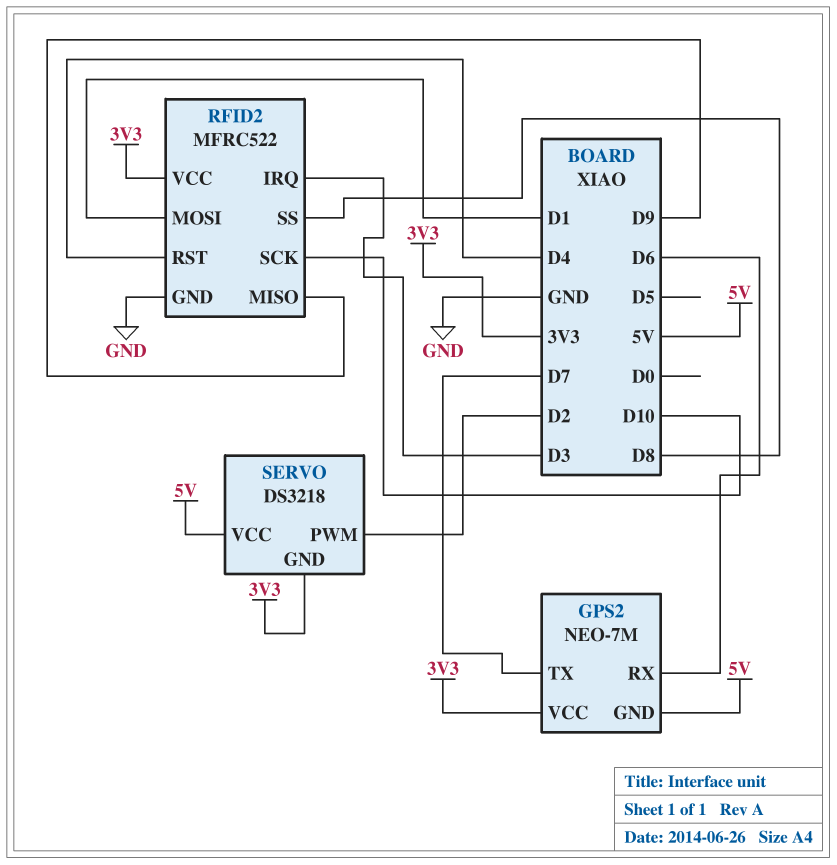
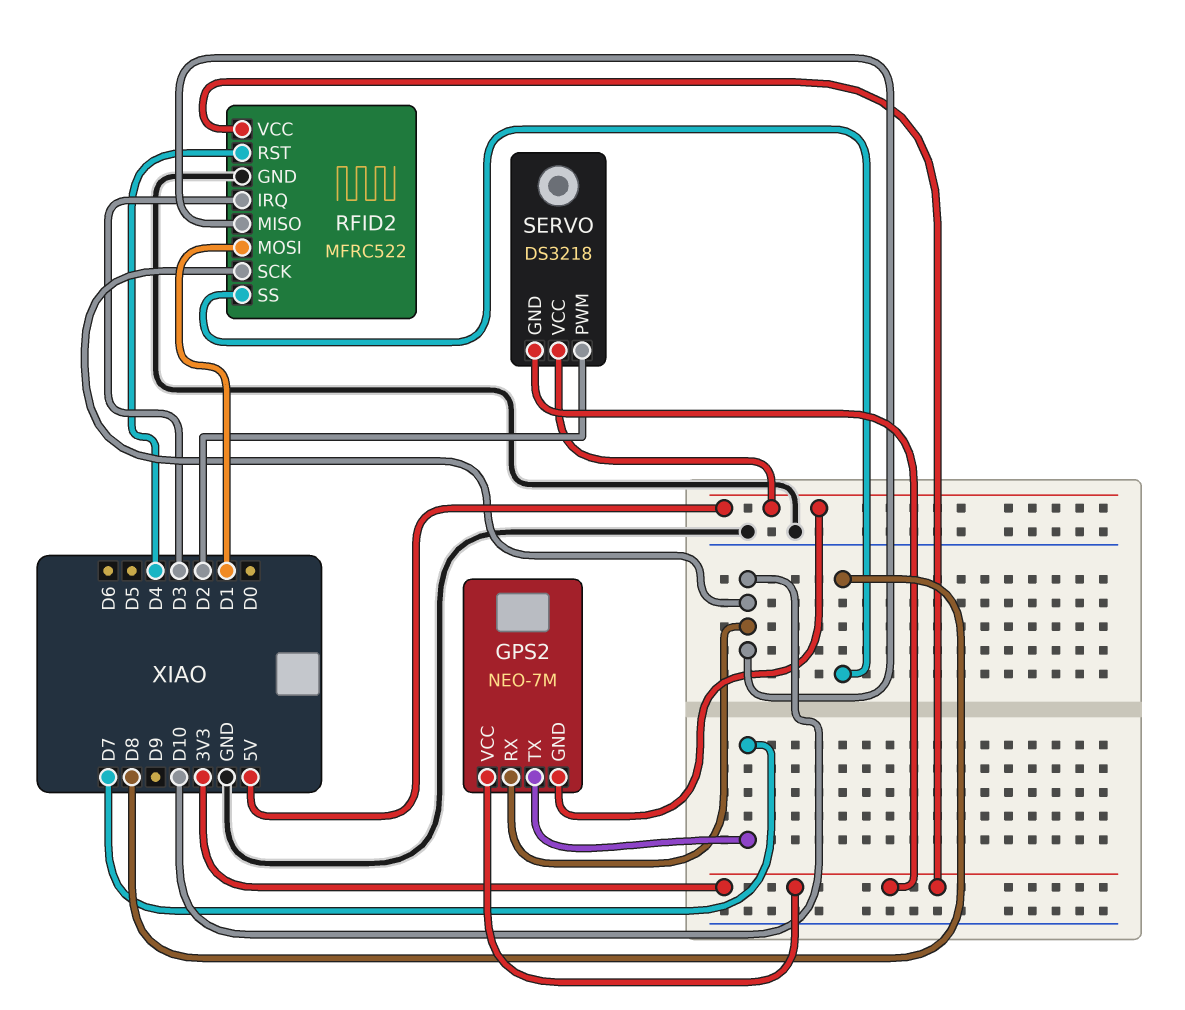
GPS2 pin RX: D6 -> D10
RFID2 pin MISO: D9 -> D10

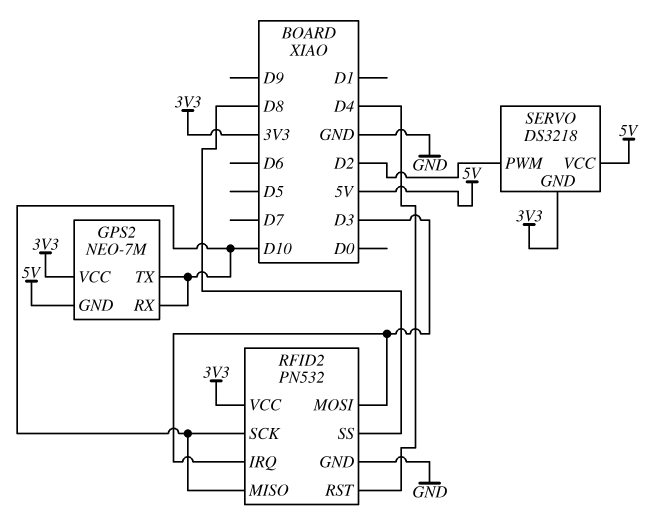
GPS2 pin TX: D7 -> D10
RFID2: MFRC522 -> PN532
RFID2 pin MOSI: D1 -> D3

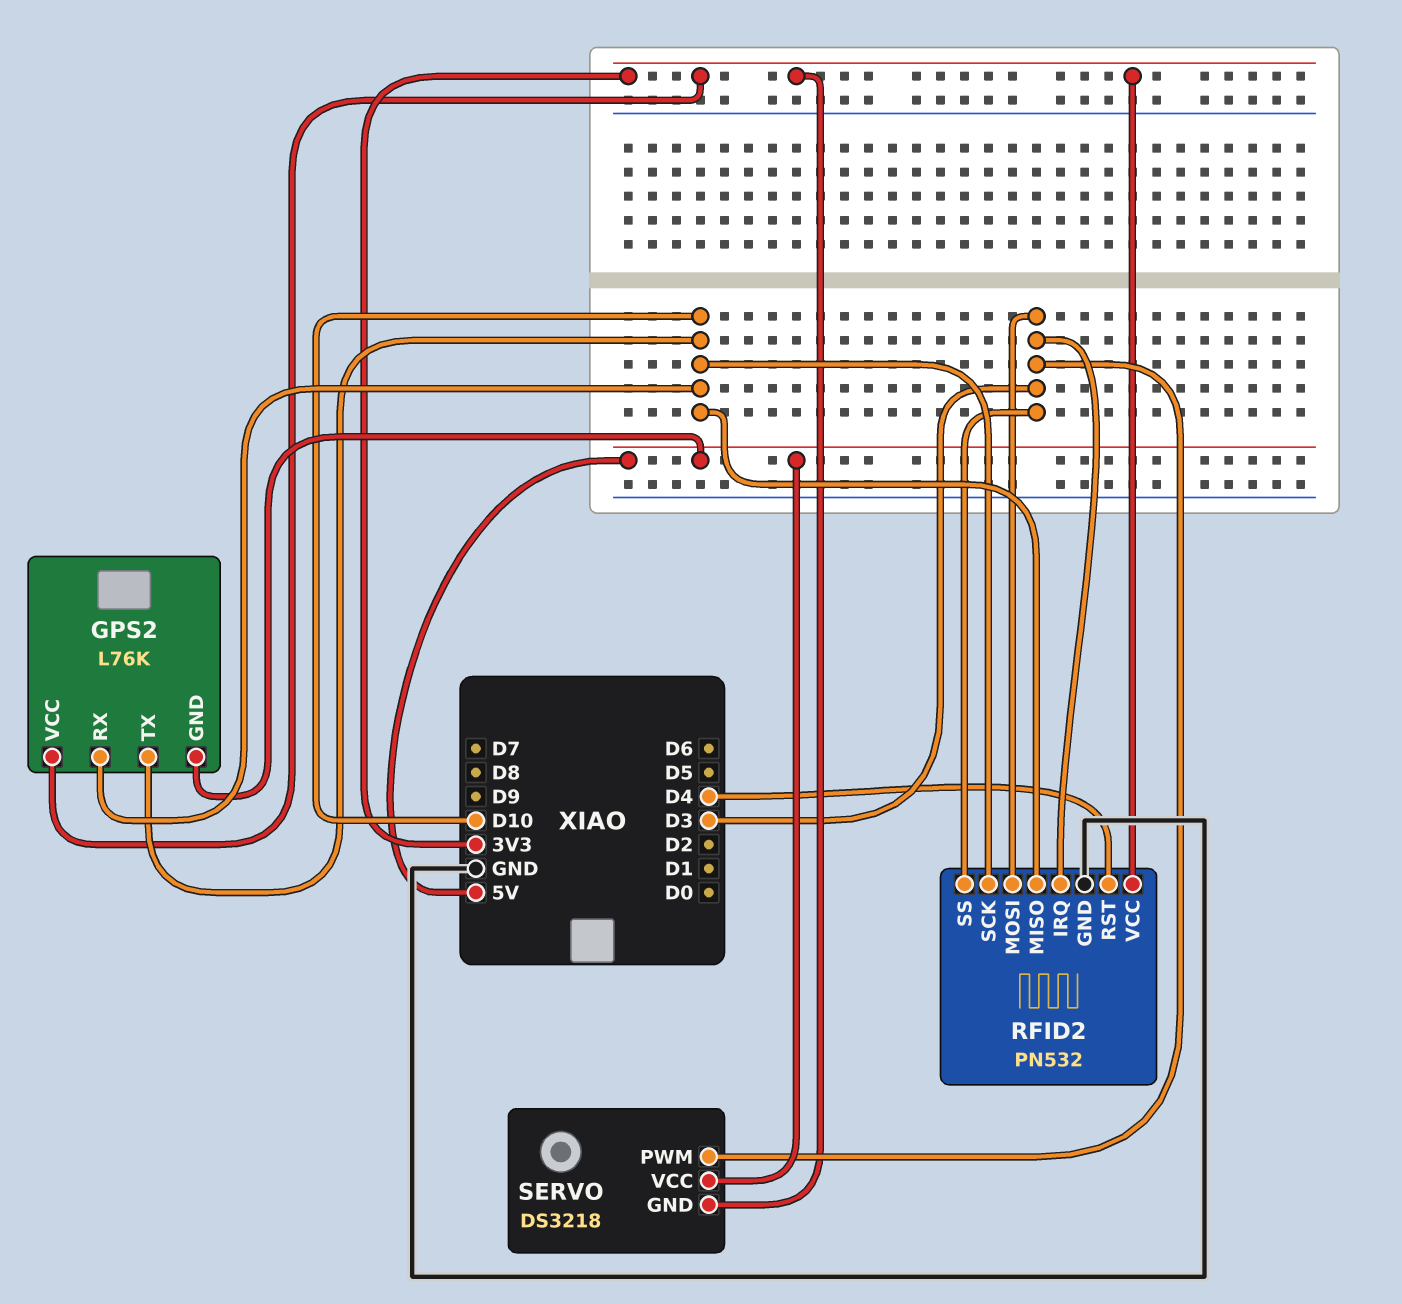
GPS2: NEO-7M -> L76K
RFID2 pin SS: D8 -> D3
SERVO pin PWM: D2 -> D3

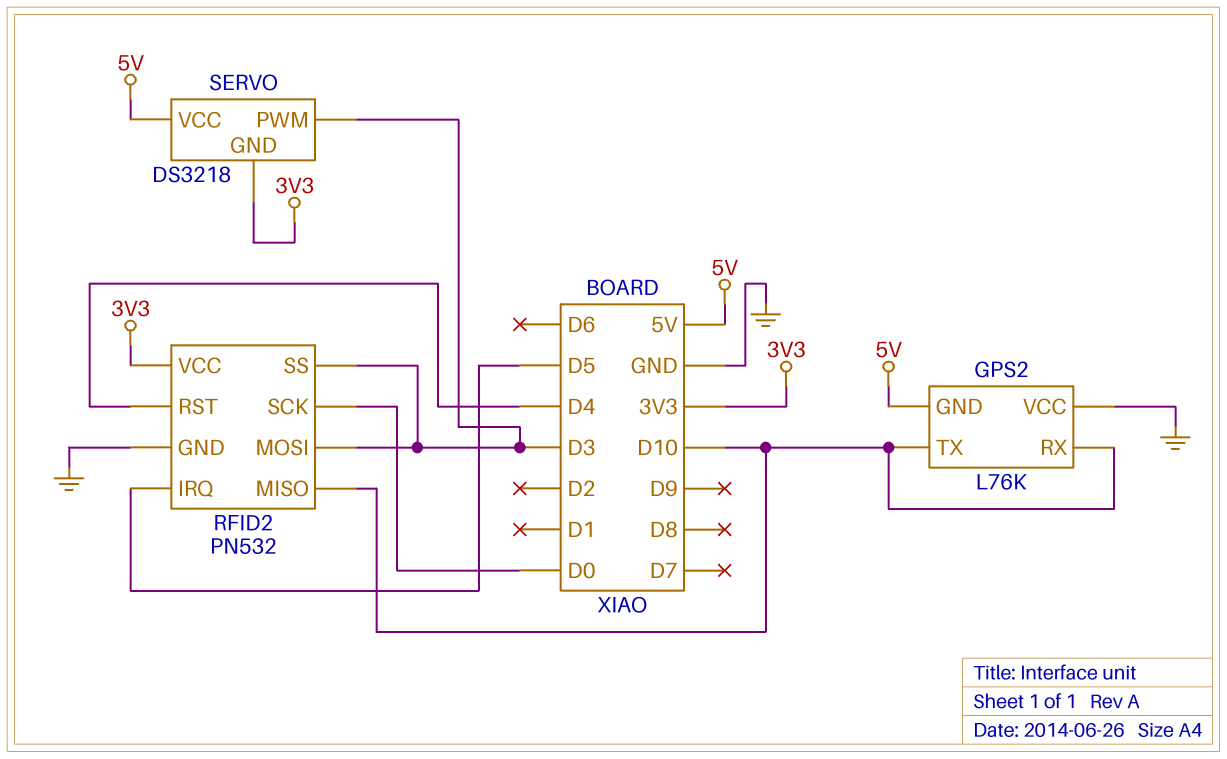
GPS2 pin VCC: 3V3 -> GND
RFID2 pin IRQ: D3 -> D5
RFID2 pin SCK: D10 -> D0

